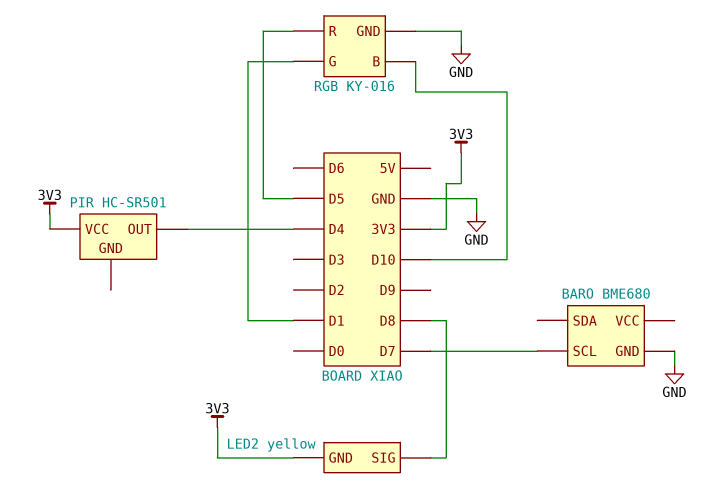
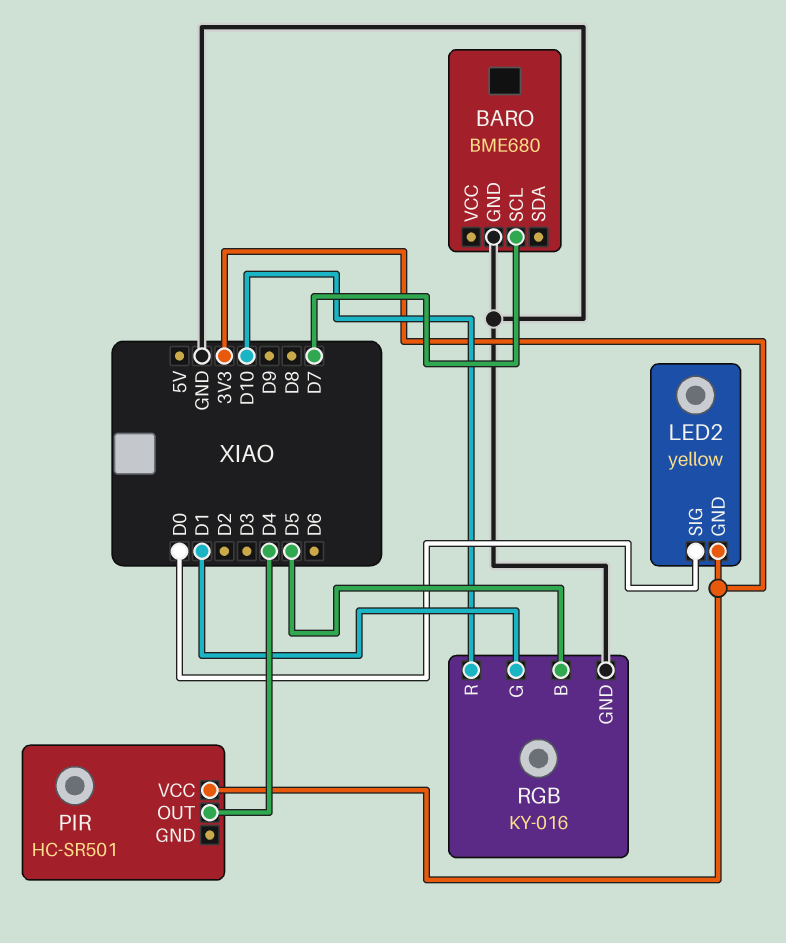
LED2 pin SIG: D8 -> D0
RGB pin B: D10 -> D5
RGB pin R: D5 -> D10

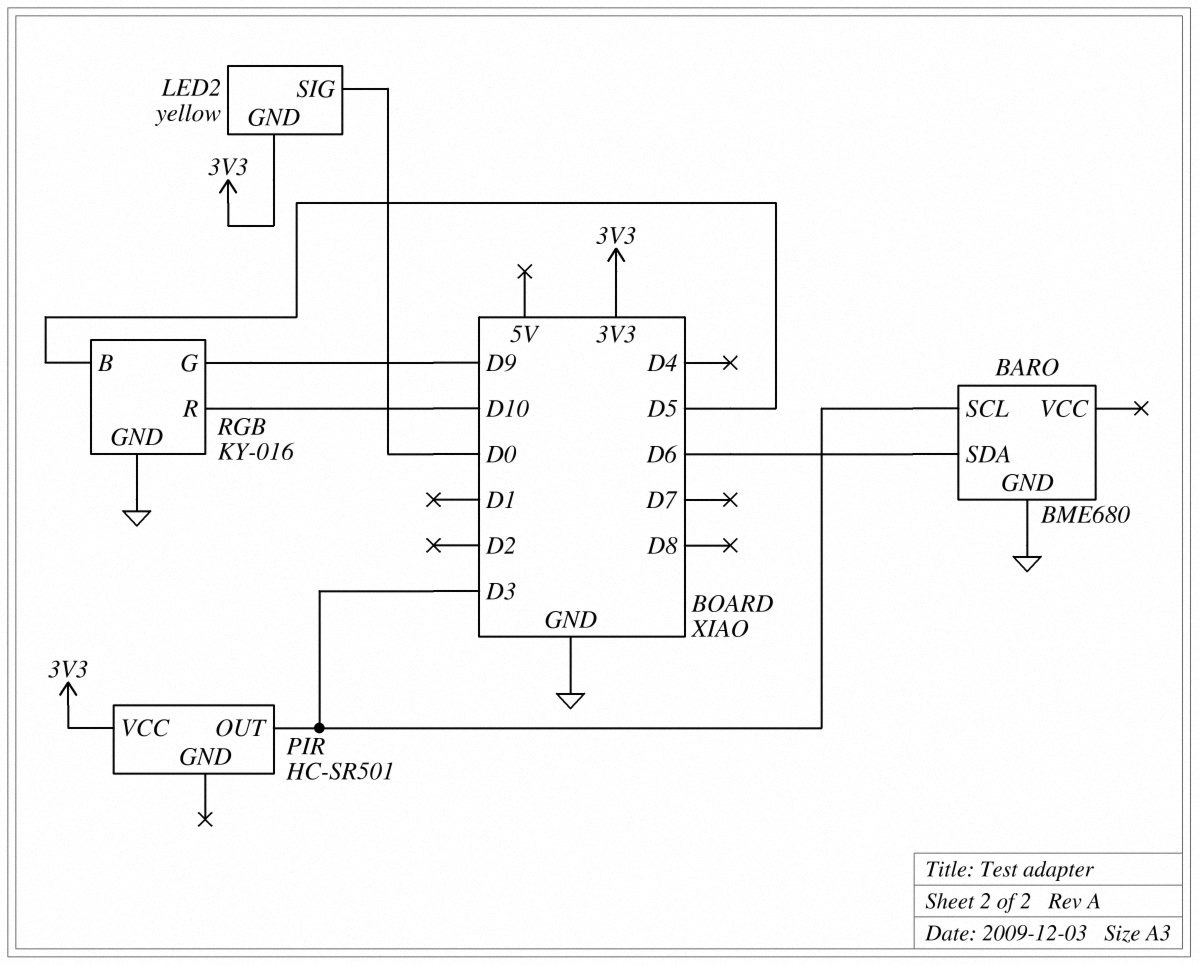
BARO pin SCL: D7 -> D3
BARO pin SDA: none -> D6
PIR pin OUT: D4 -> D3
RGB pin G: D1 -> D9

